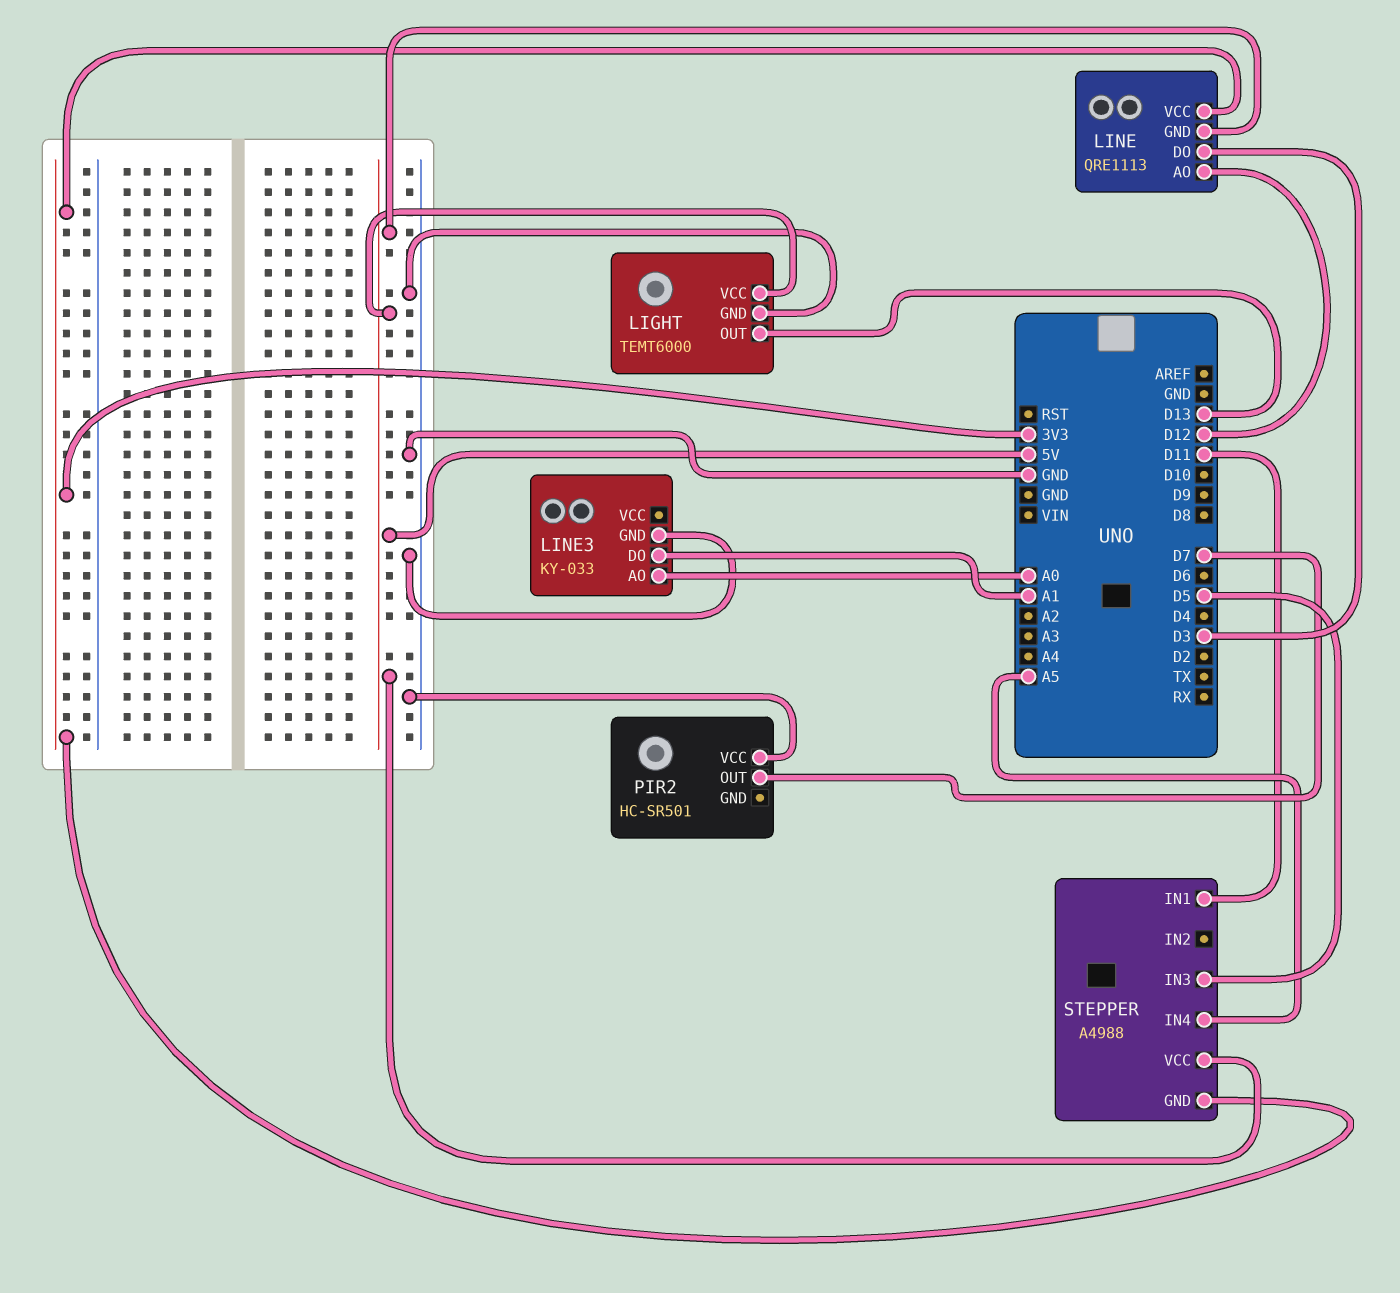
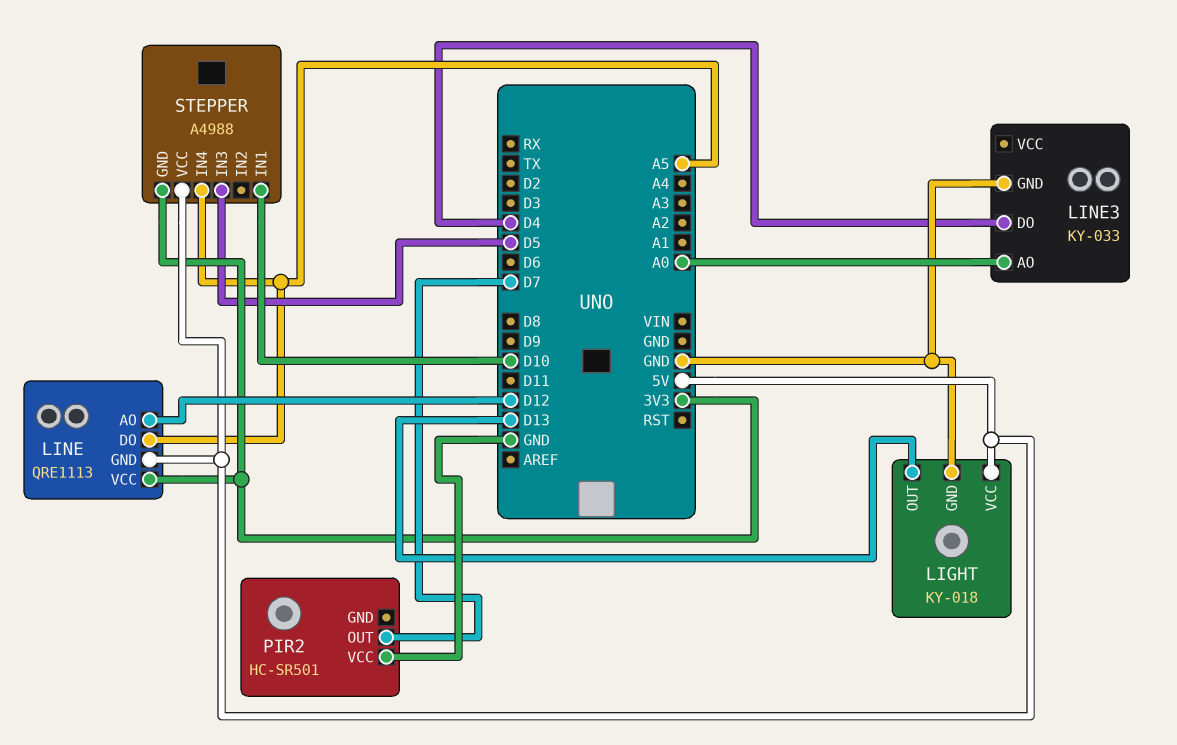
LIGHT: TEMT6000 -> KY-018
LINE pin DO: D3 -> A5
LINE3 pin DO: A1 -> D4
STEPPER pin IN1: D11 -> D10

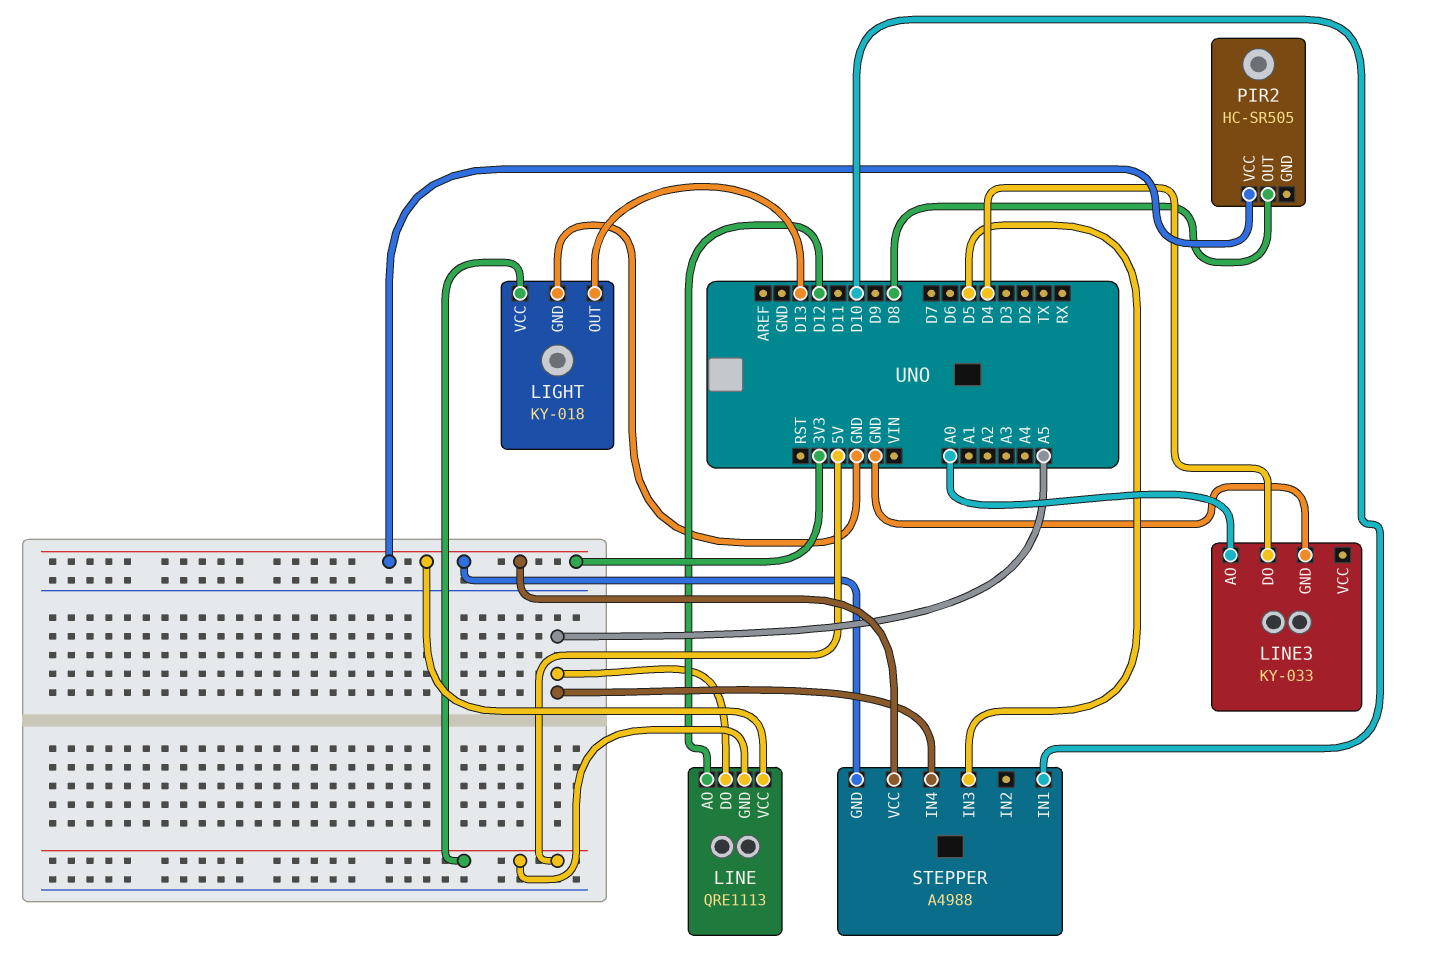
PIR2: HC-SR501 -> HC-SR505
PIR2 pin OUT: D7 -> D8
PIR2 pin VCC: GND -> 3V3
STEPPER pin VCC: 5V -> 3V3

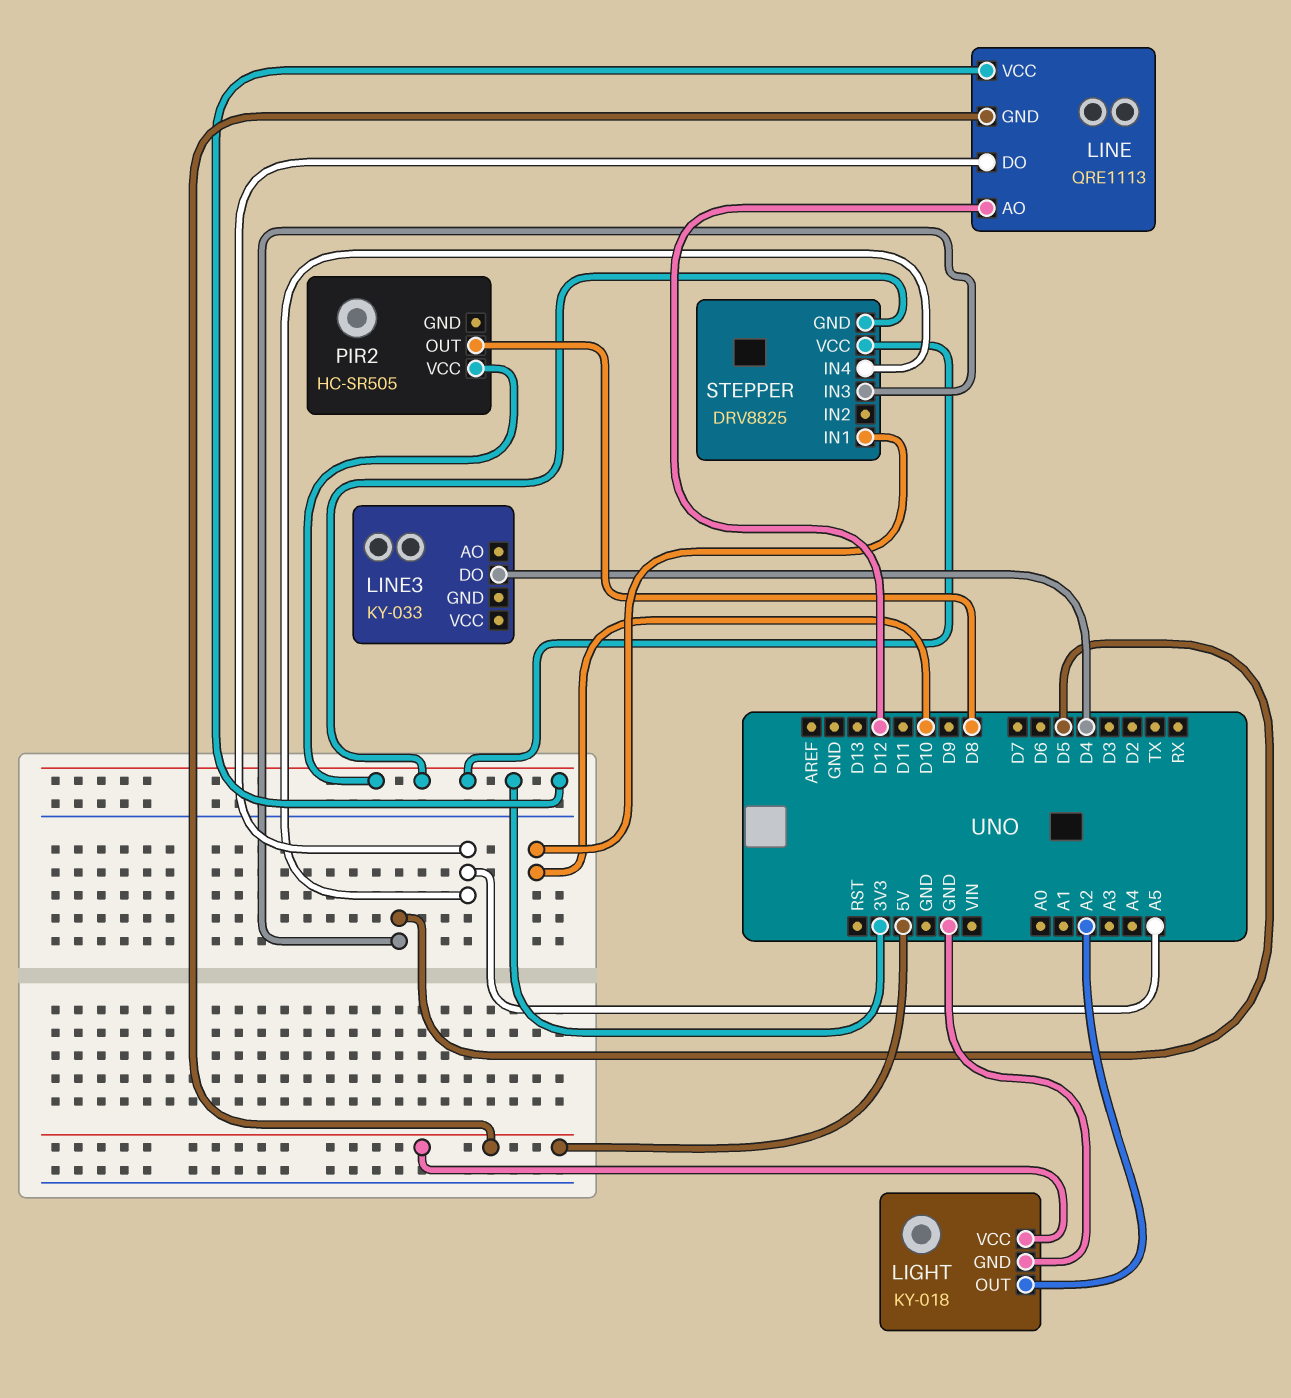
LIGHT pin OUT: D13 -> A2
LINE3 pin AO: A0 -> none
LINE3 pin GND: GND -> none
STEPPER: A4988 -> DRV8825

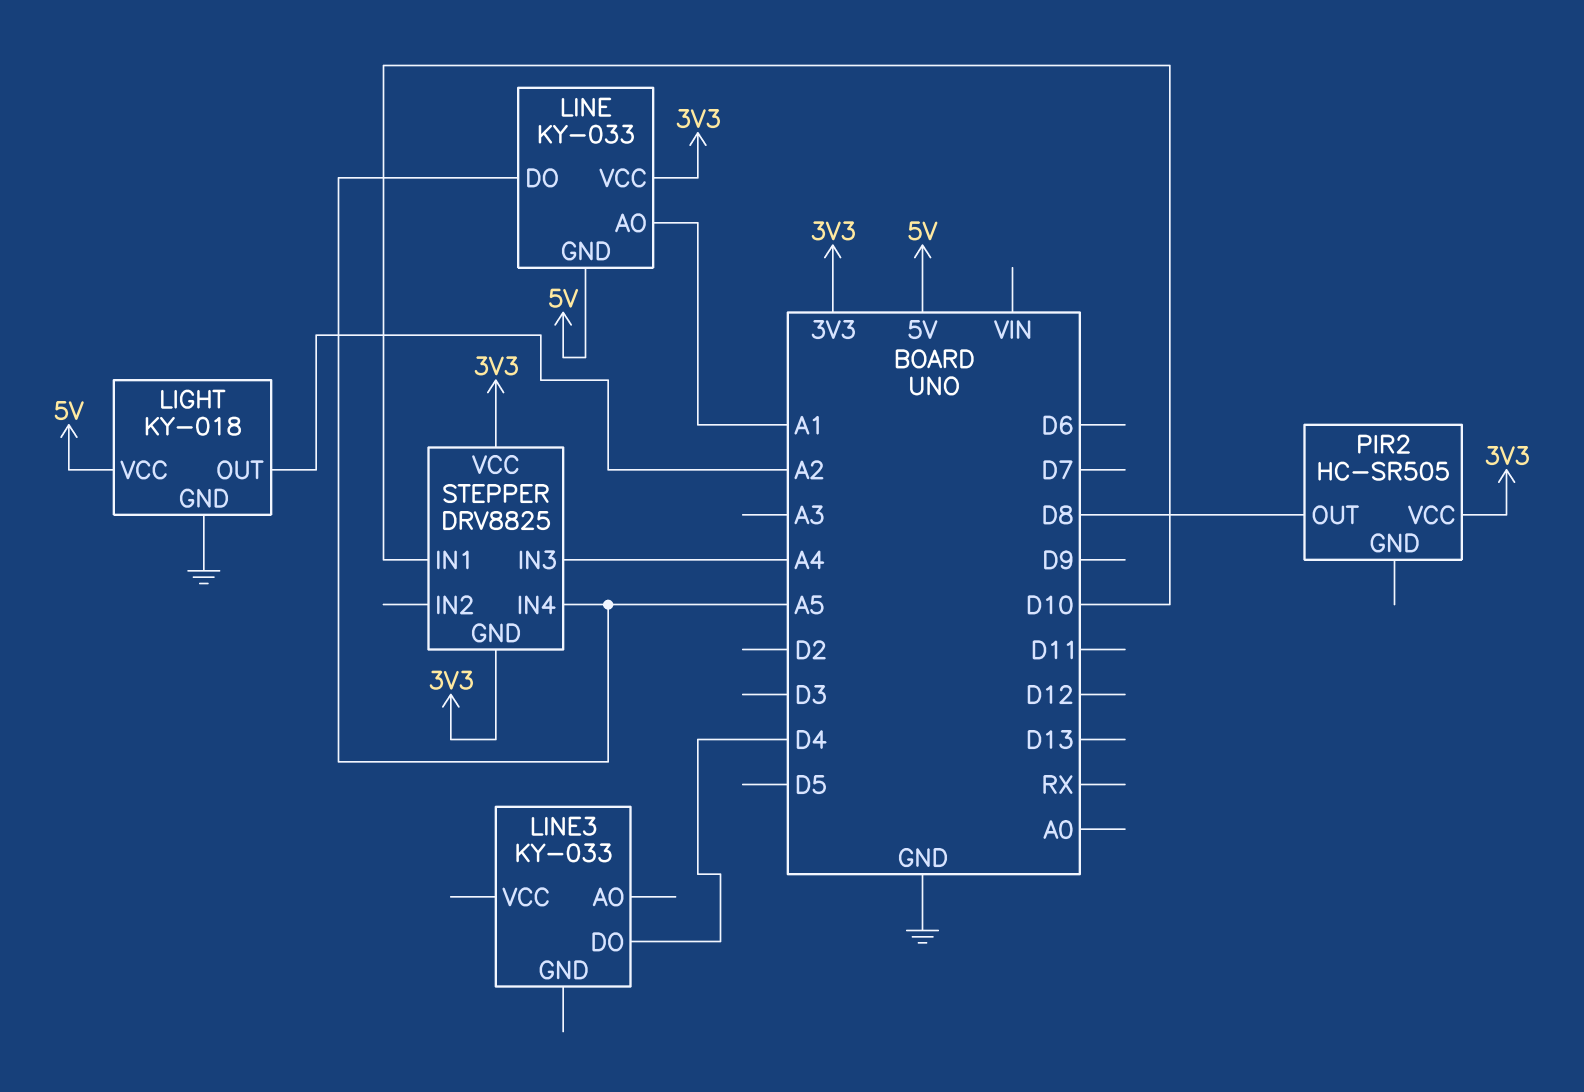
LINE: QRE1113 -> KY-033
LINE pin AO: D12 -> A1
STEPPER pin IN3: D5 -> A4

